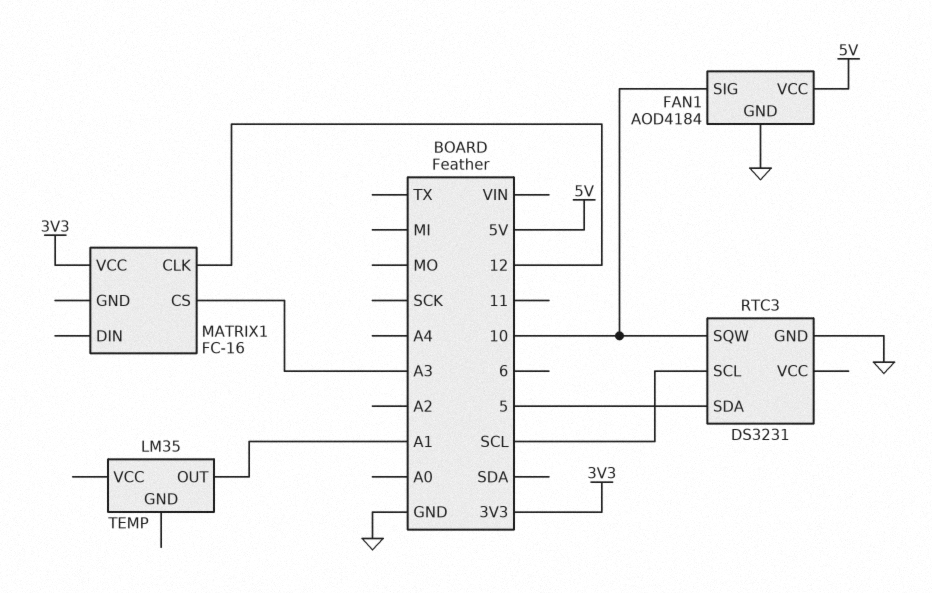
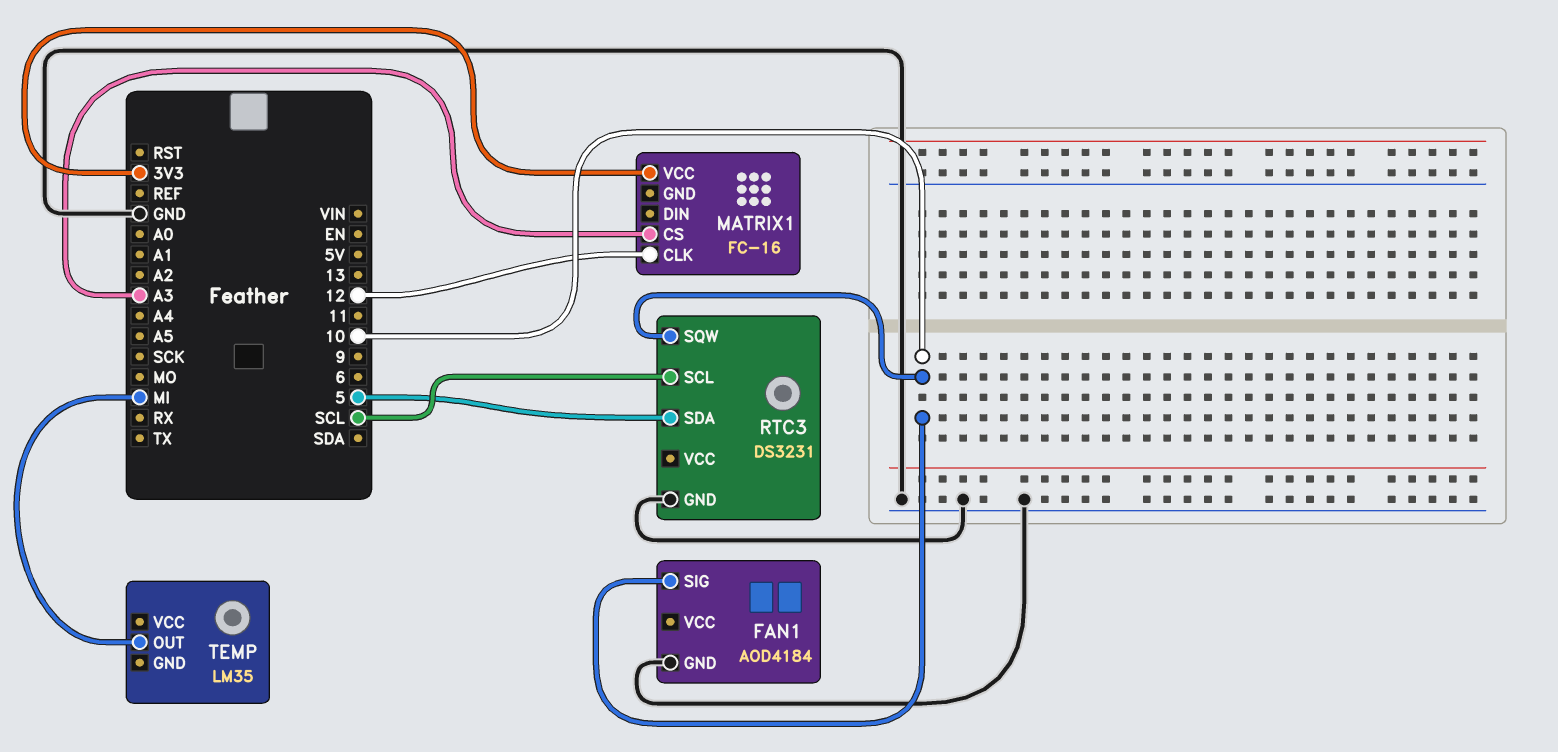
FAN1 pin VCC: 5V -> none
TEMP pin OUT: A1 -> MI

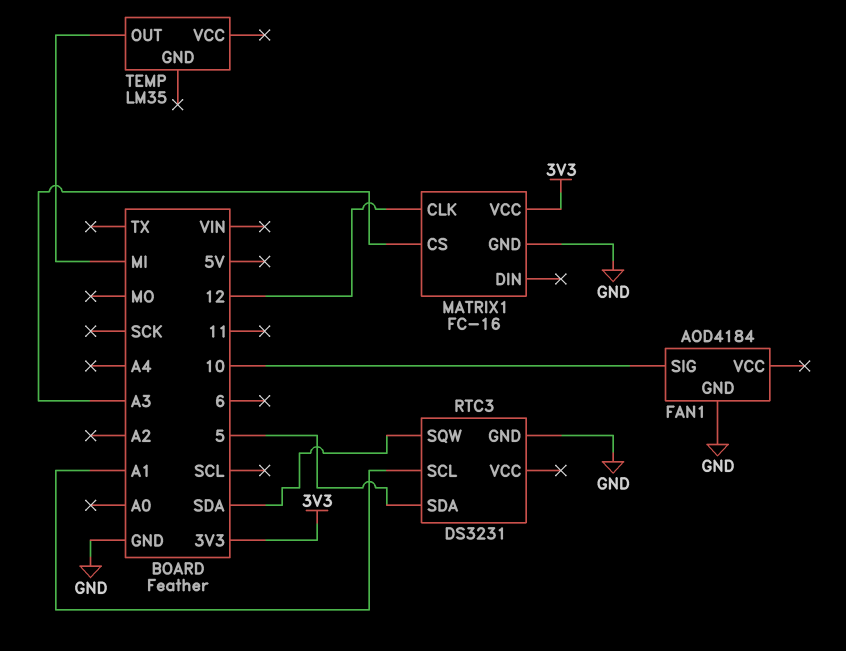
MATRIX1 pin GND: none -> GND
RTC3 pin SCL: SCL -> A1
RTC3 pin SQW: 10 -> SDA

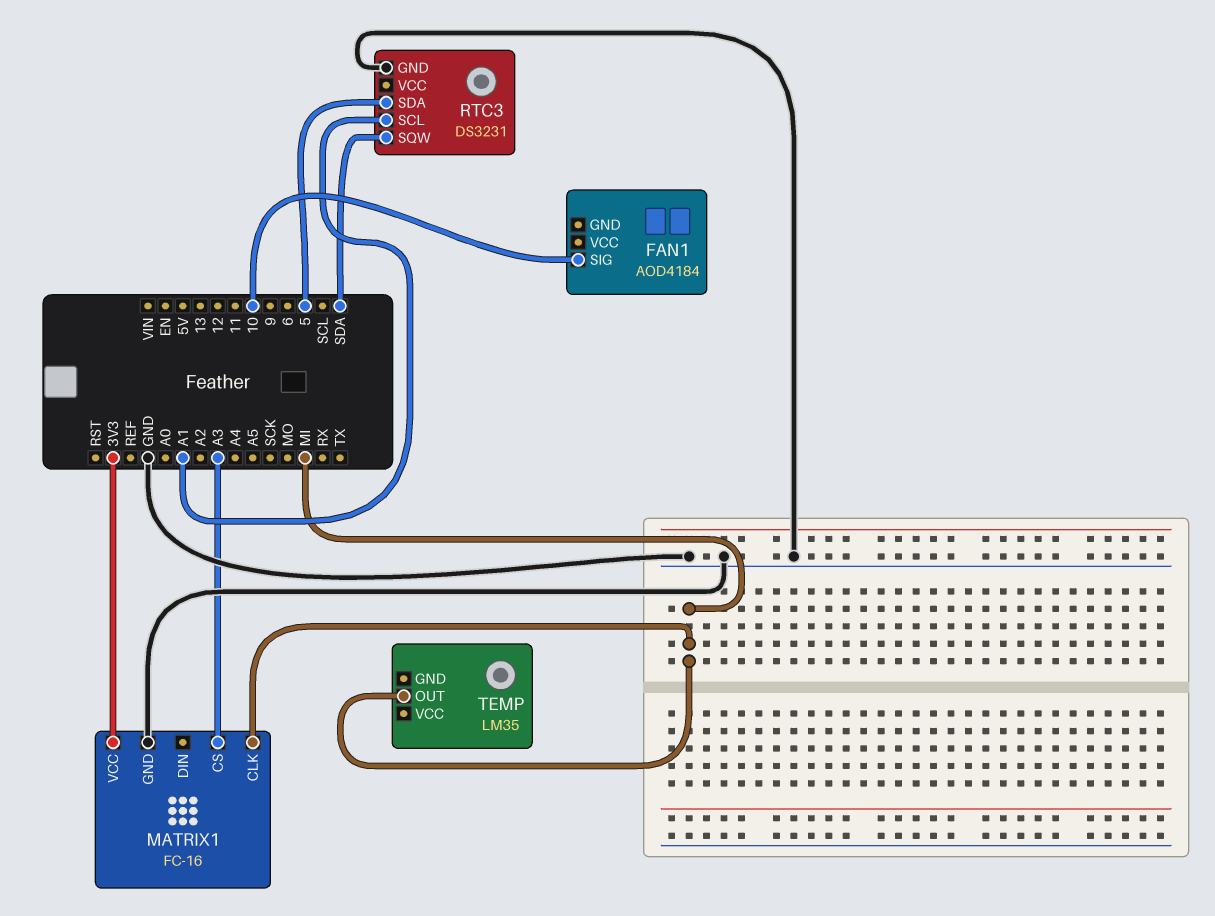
FAN1 pin GND: GND -> none
MATRIX1 pin CLK: 12 -> MI

